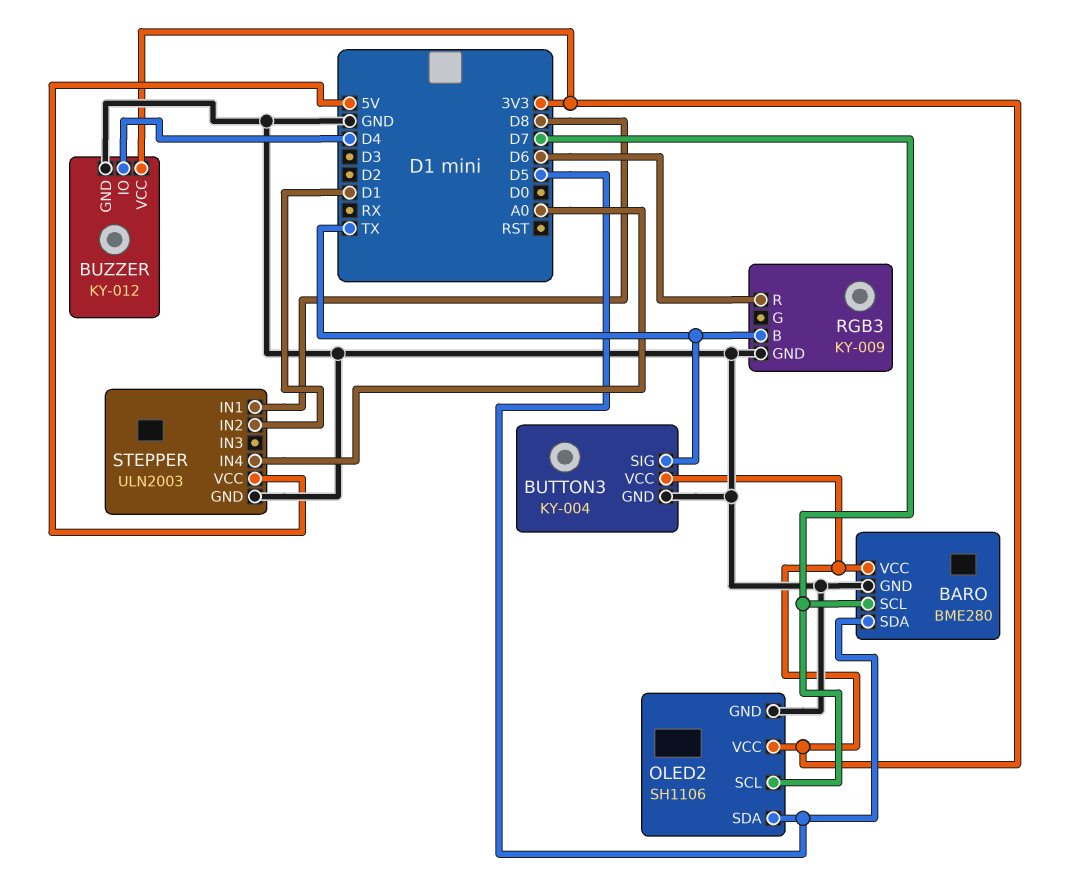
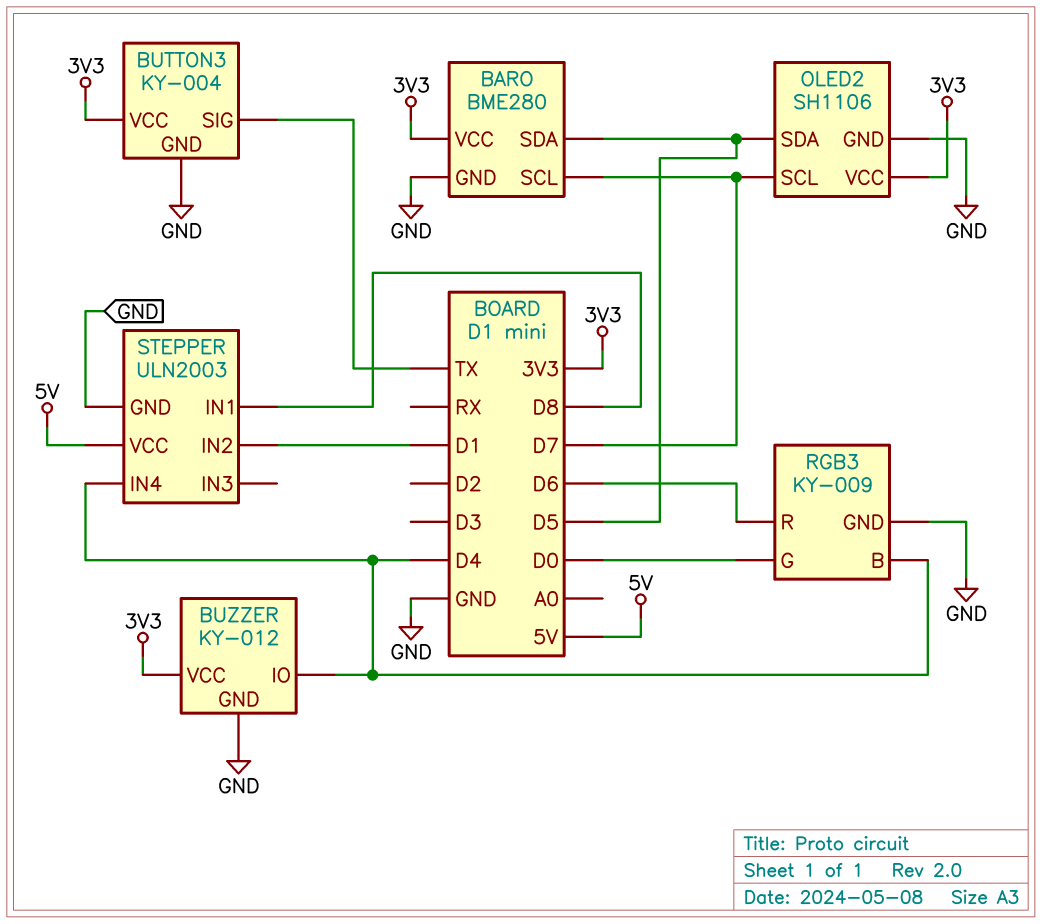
RGB3 pin B: TX -> D4
RGB3 pin G: none -> D0
STEPPER pin IN4: A0 -> D4

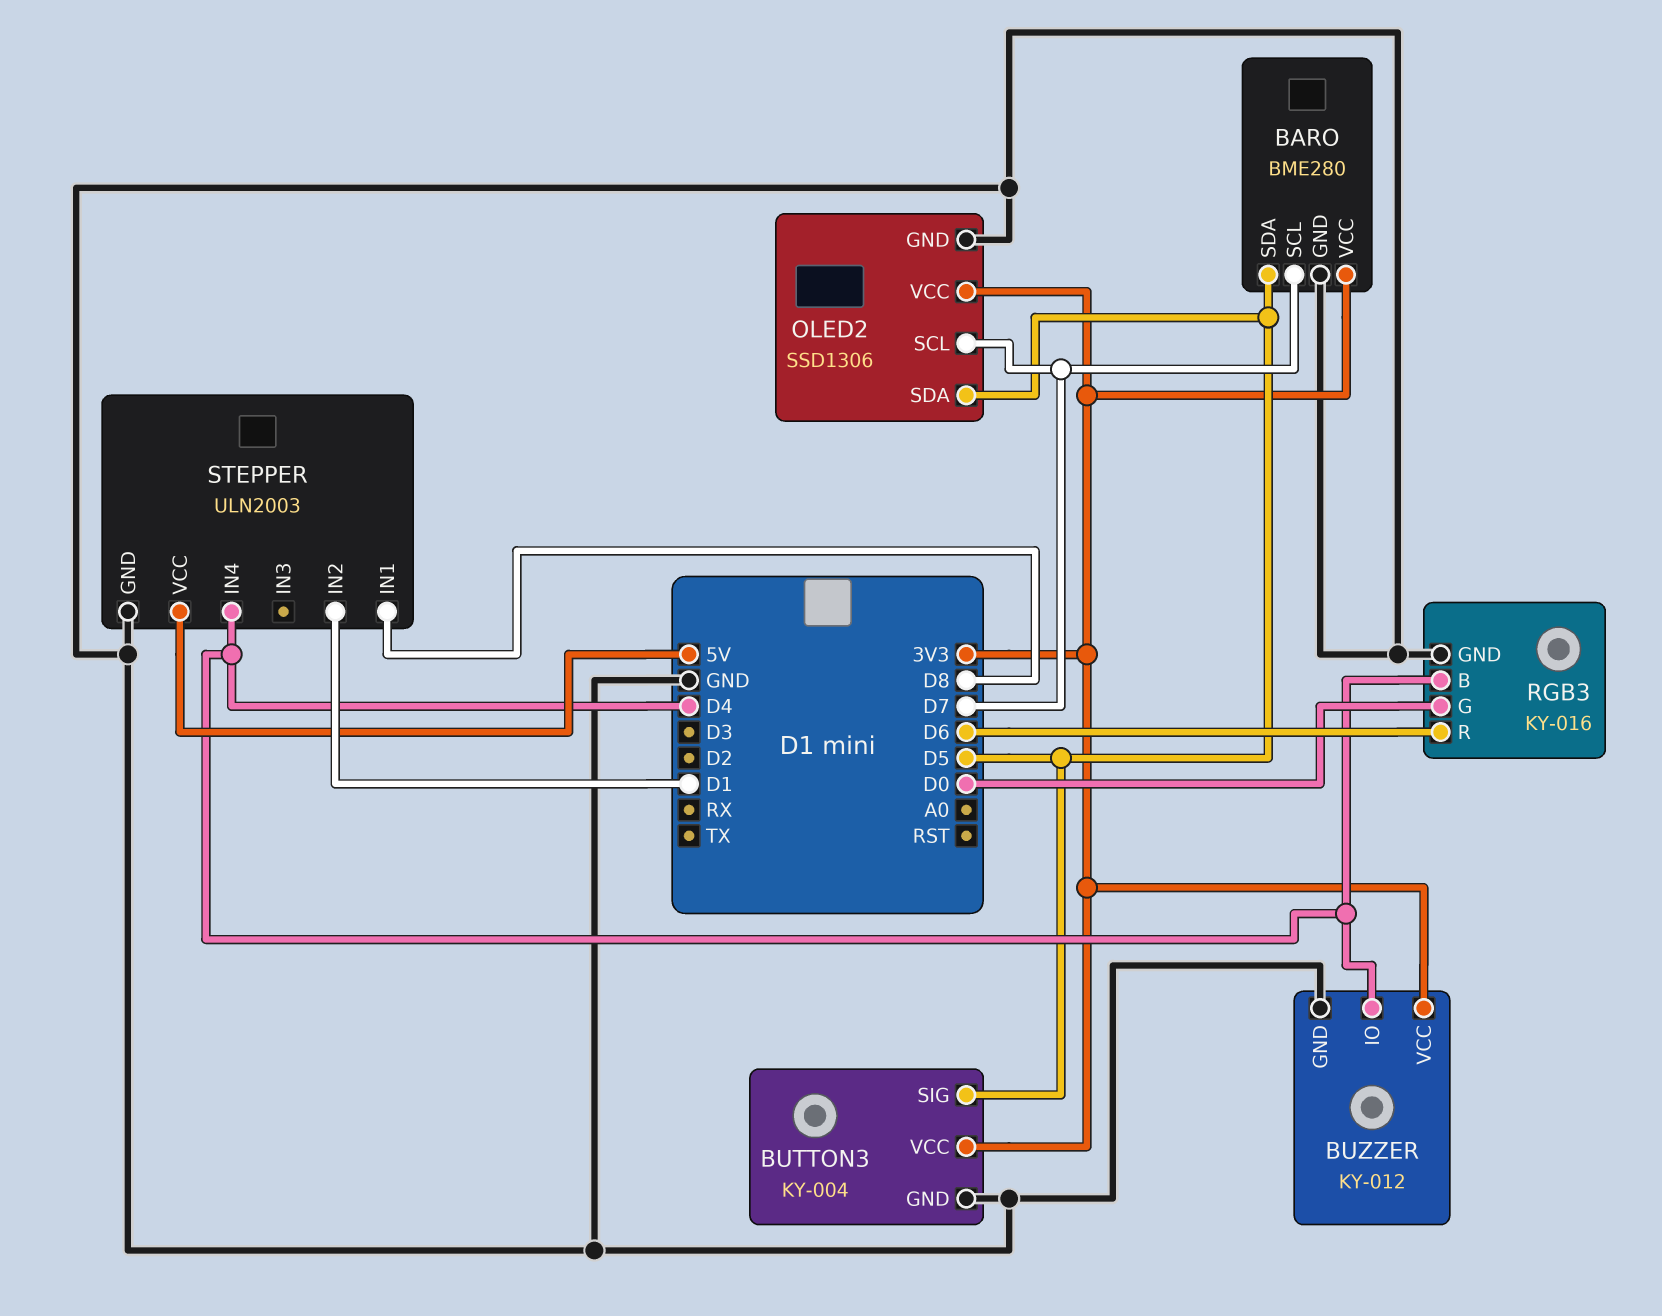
BUTTON3 pin SIG: TX -> D5
OLED2: SH1106 -> SSD1306
RGB3: KY-009 -> KY-016

